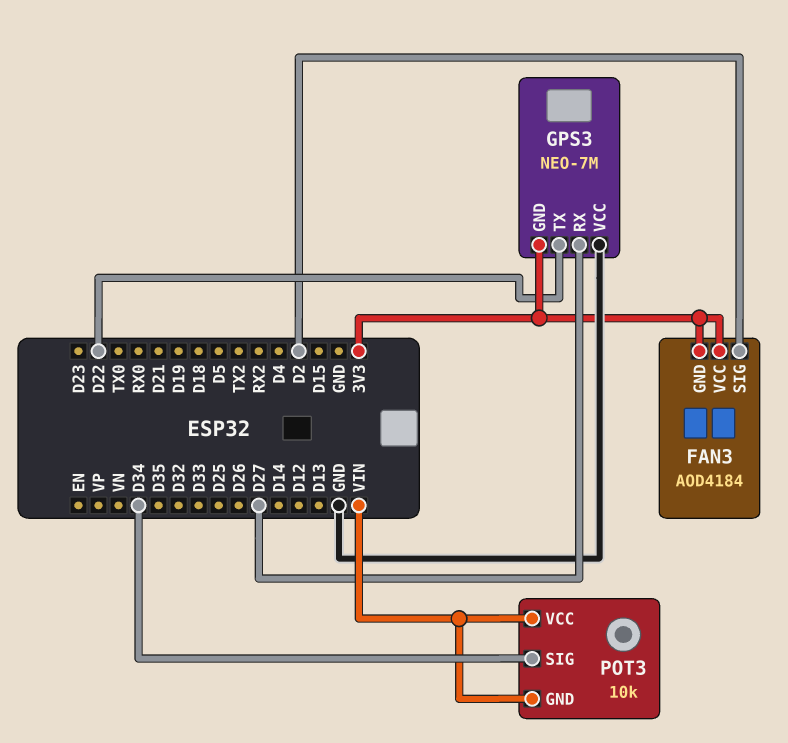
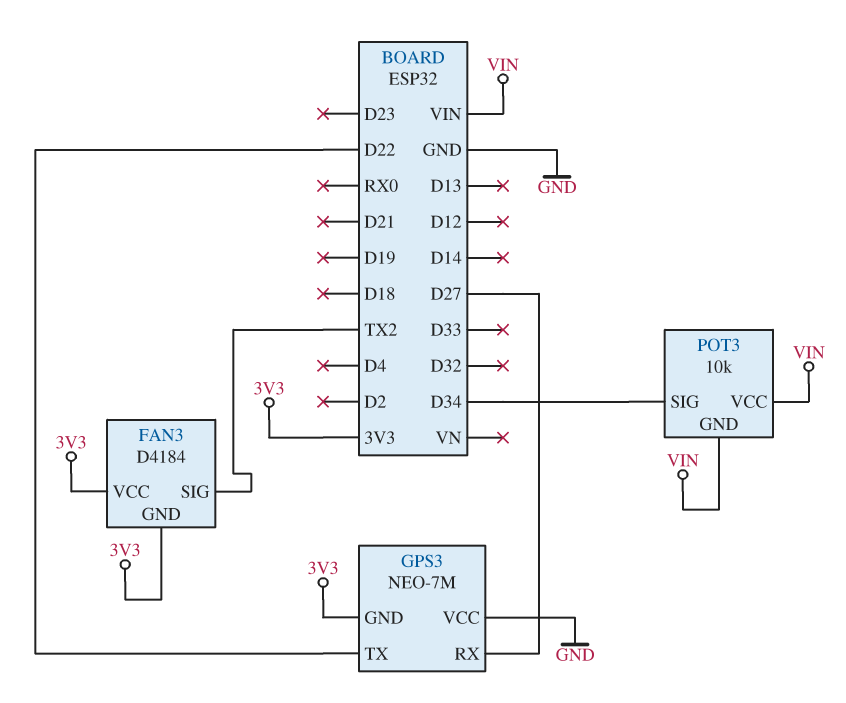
FAN3: AOD4184 -> D4184
FAN3 pin SIG: D2 -> TX2

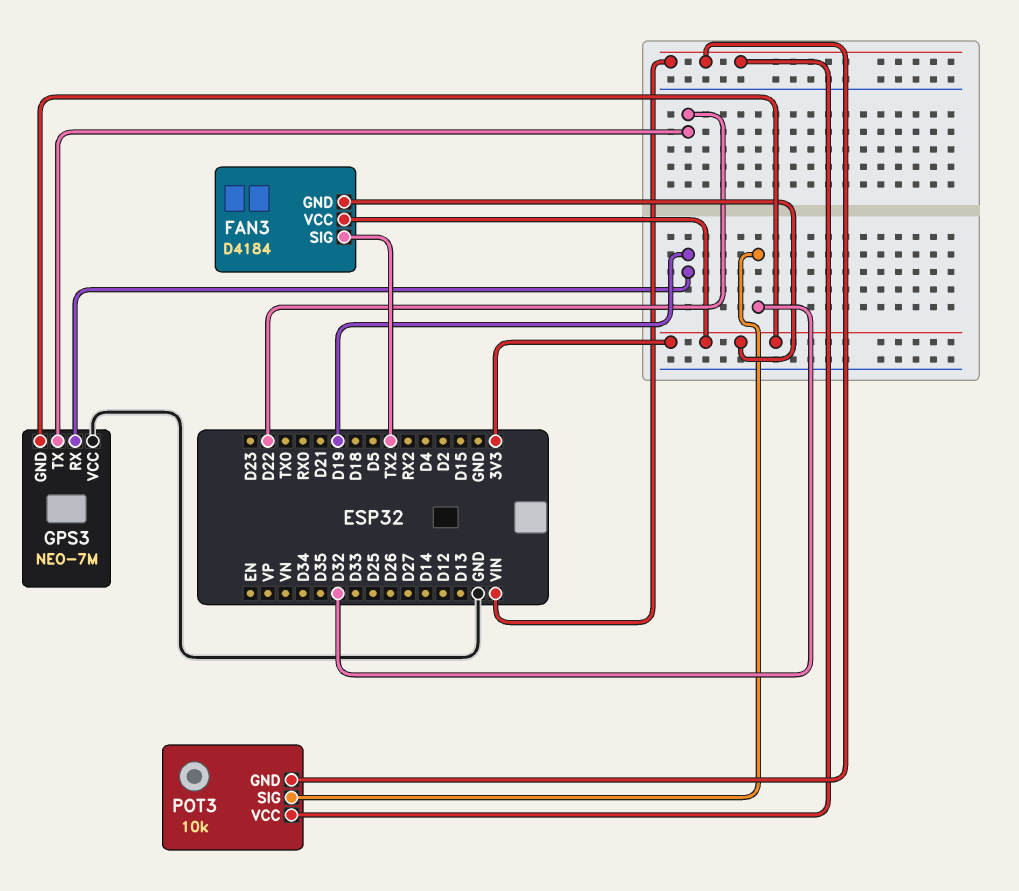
GPS3 pin RX: D27 -> D19
POT3 pin SIG: D34 -> D32

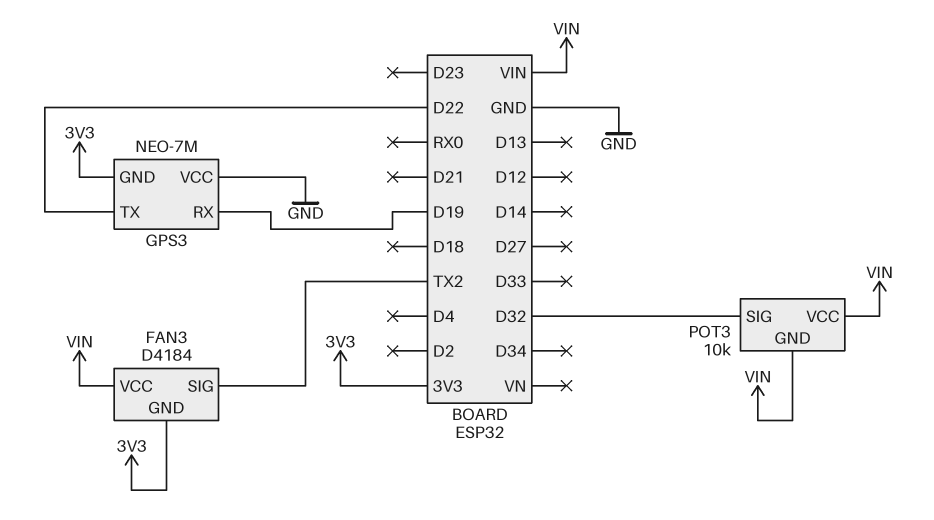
FAN3 pin VCC: 3V3 -> VIN

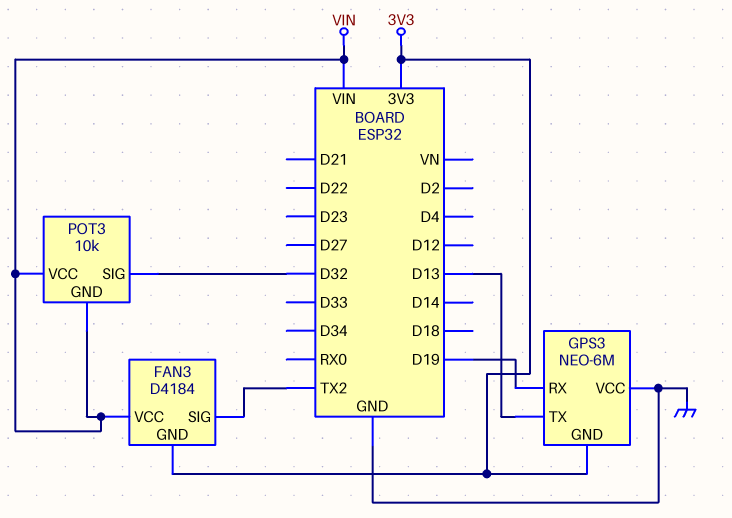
GPS3: NEO-7M -> NEO-6M
GPS3 pin TX: D22 -> D13

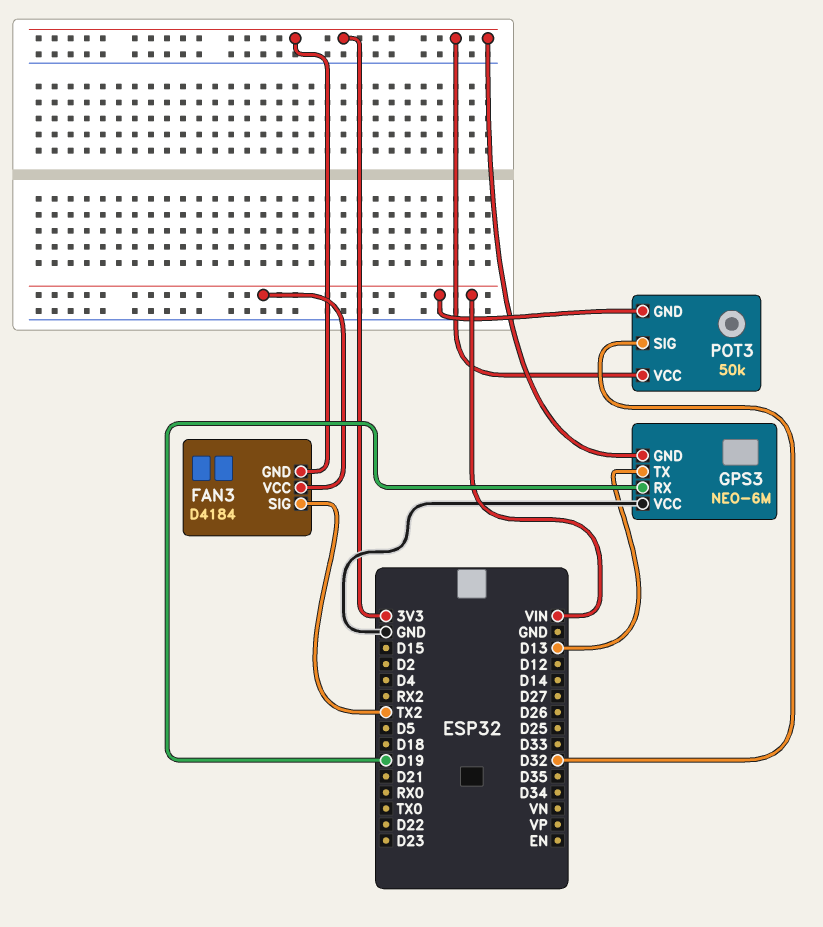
POT3: 10k -> 50k
POT3 pin VCC: VIN -> 3V3

